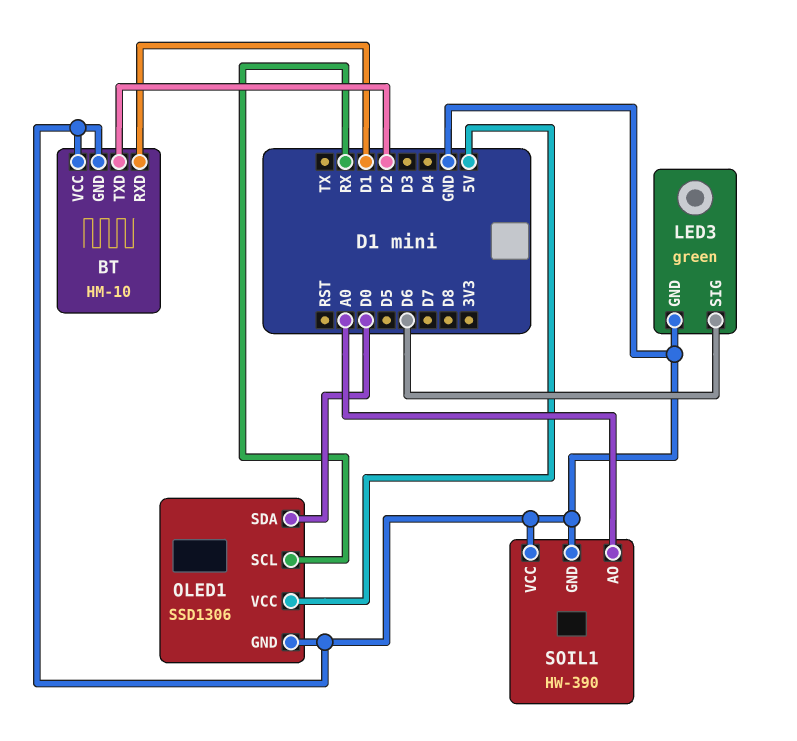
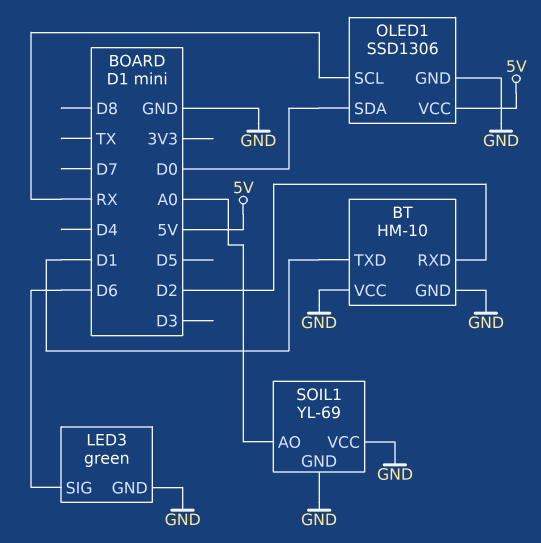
BT pin RXD: D1 -> D2
BT pin TXD: D2 -> D1
SOIL1: HW-390 -> YL-69

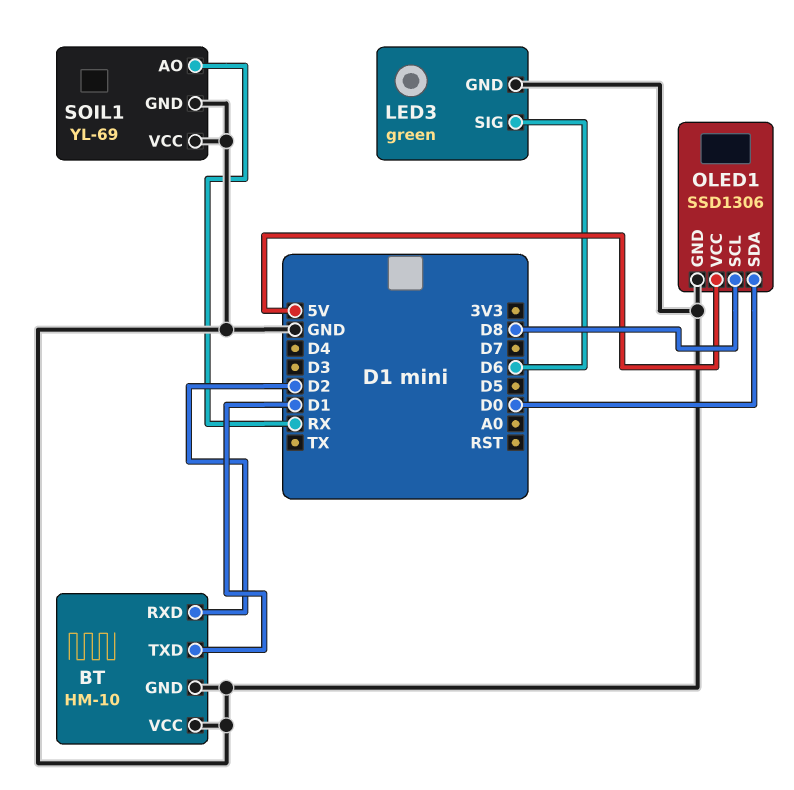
OLED1 pin SCL: RX -> D8
SOIL1 pin AO: A0 -> RX

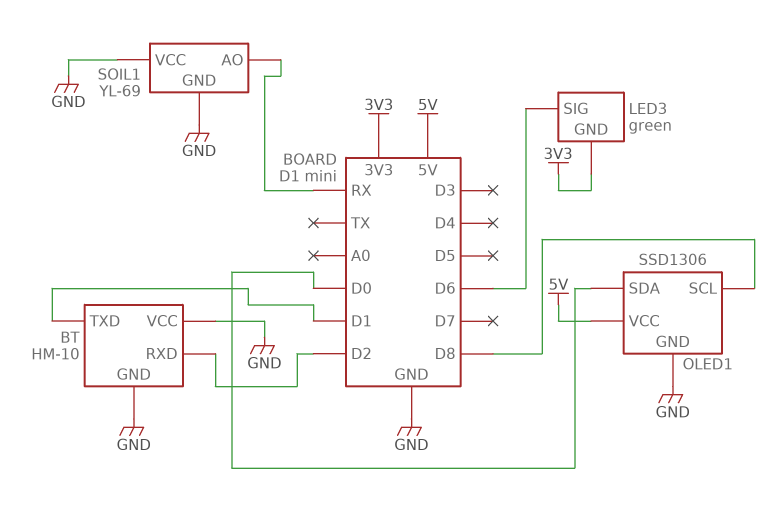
LED3 pin GND: GND -> 3V3

